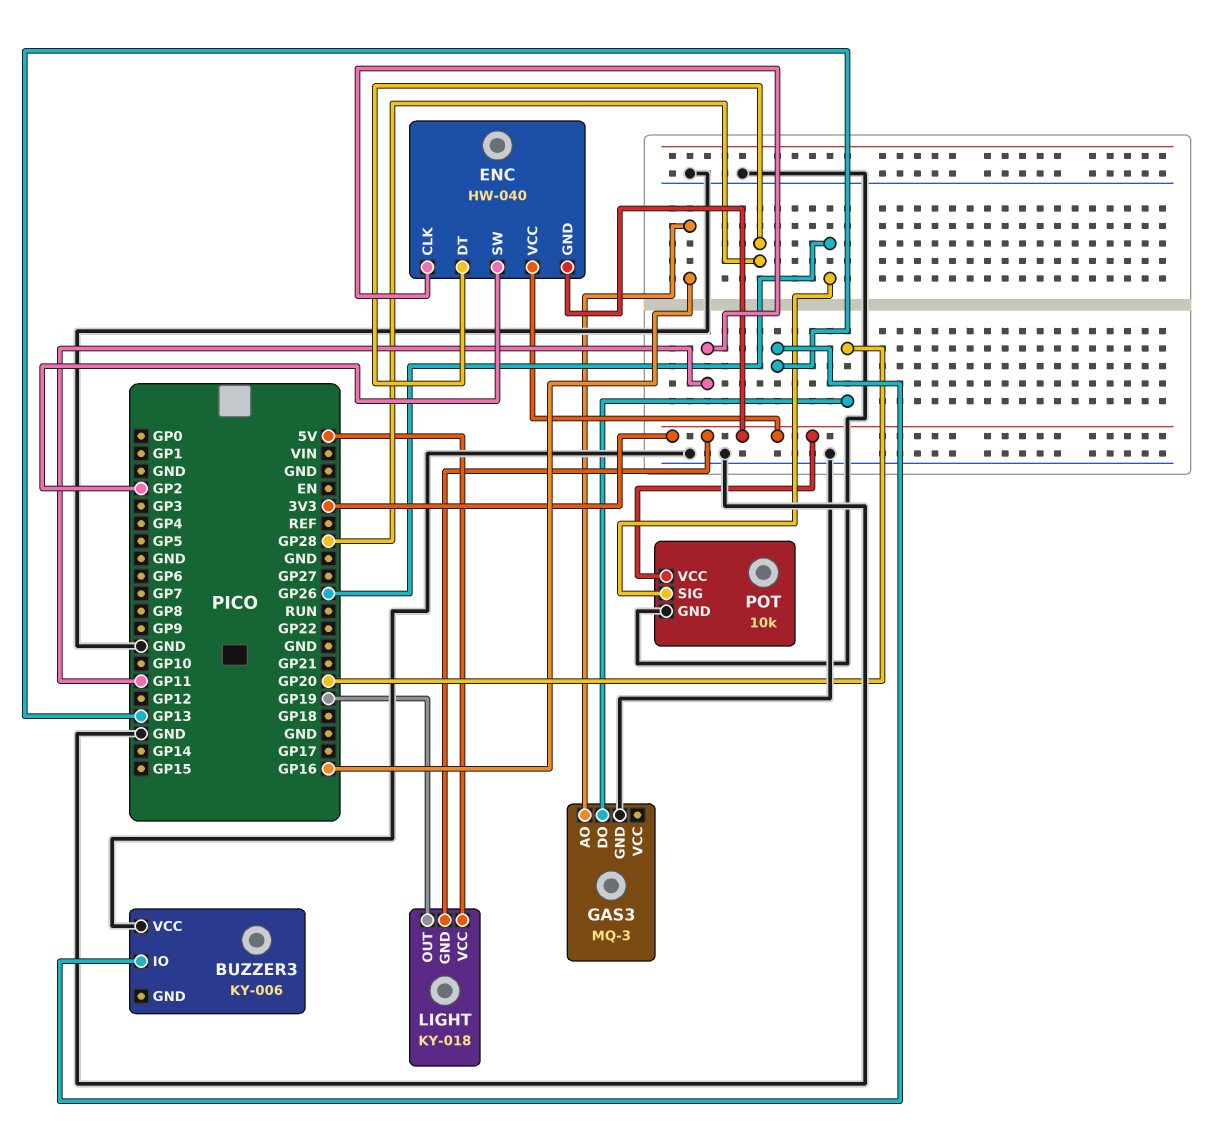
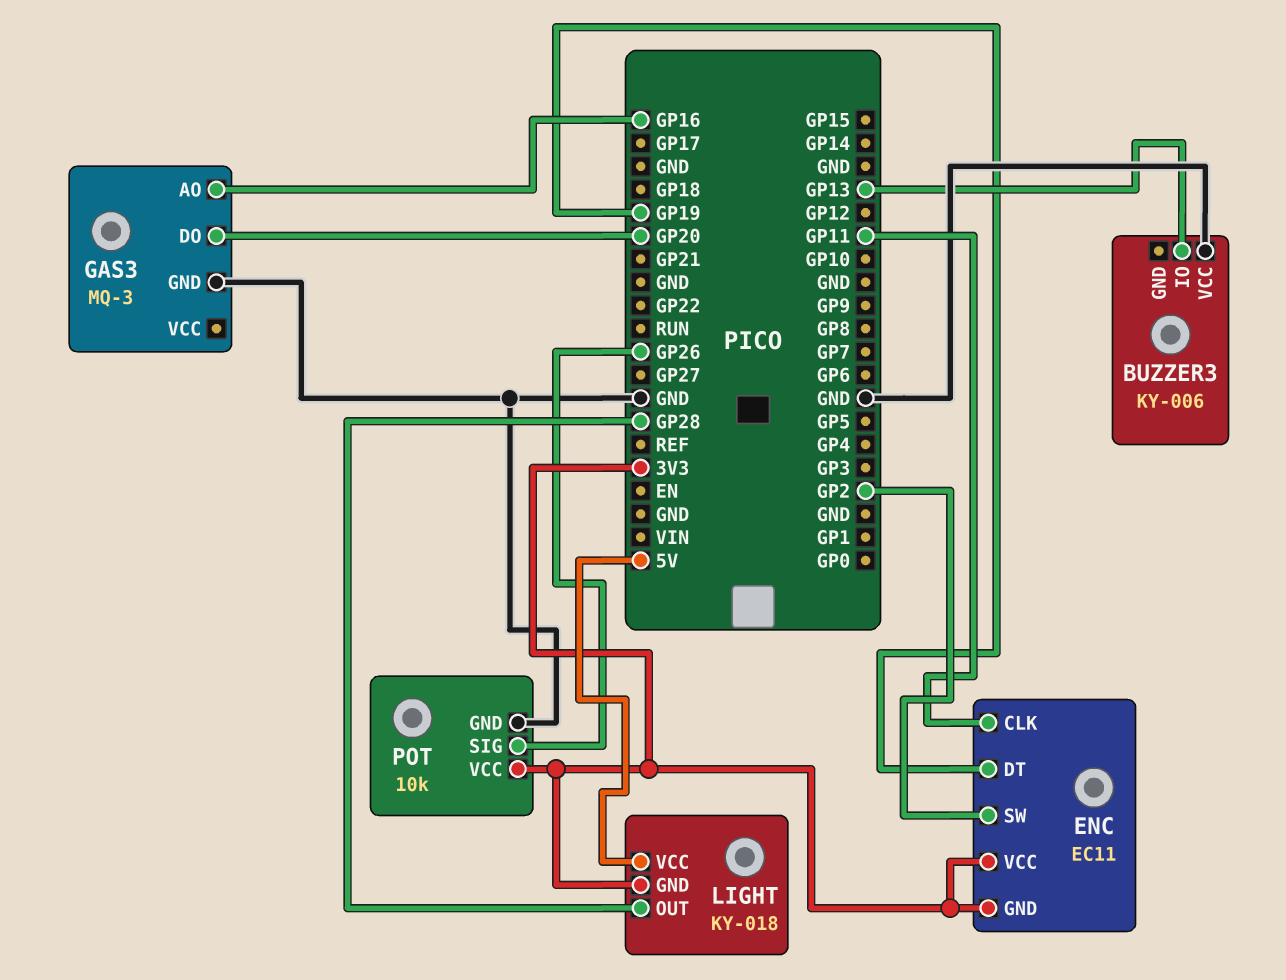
ENC: HW-040 -> EC11
ENC pin DT: GP28 -> GP19
LIGHT pin OUT: GP19 -> GP28

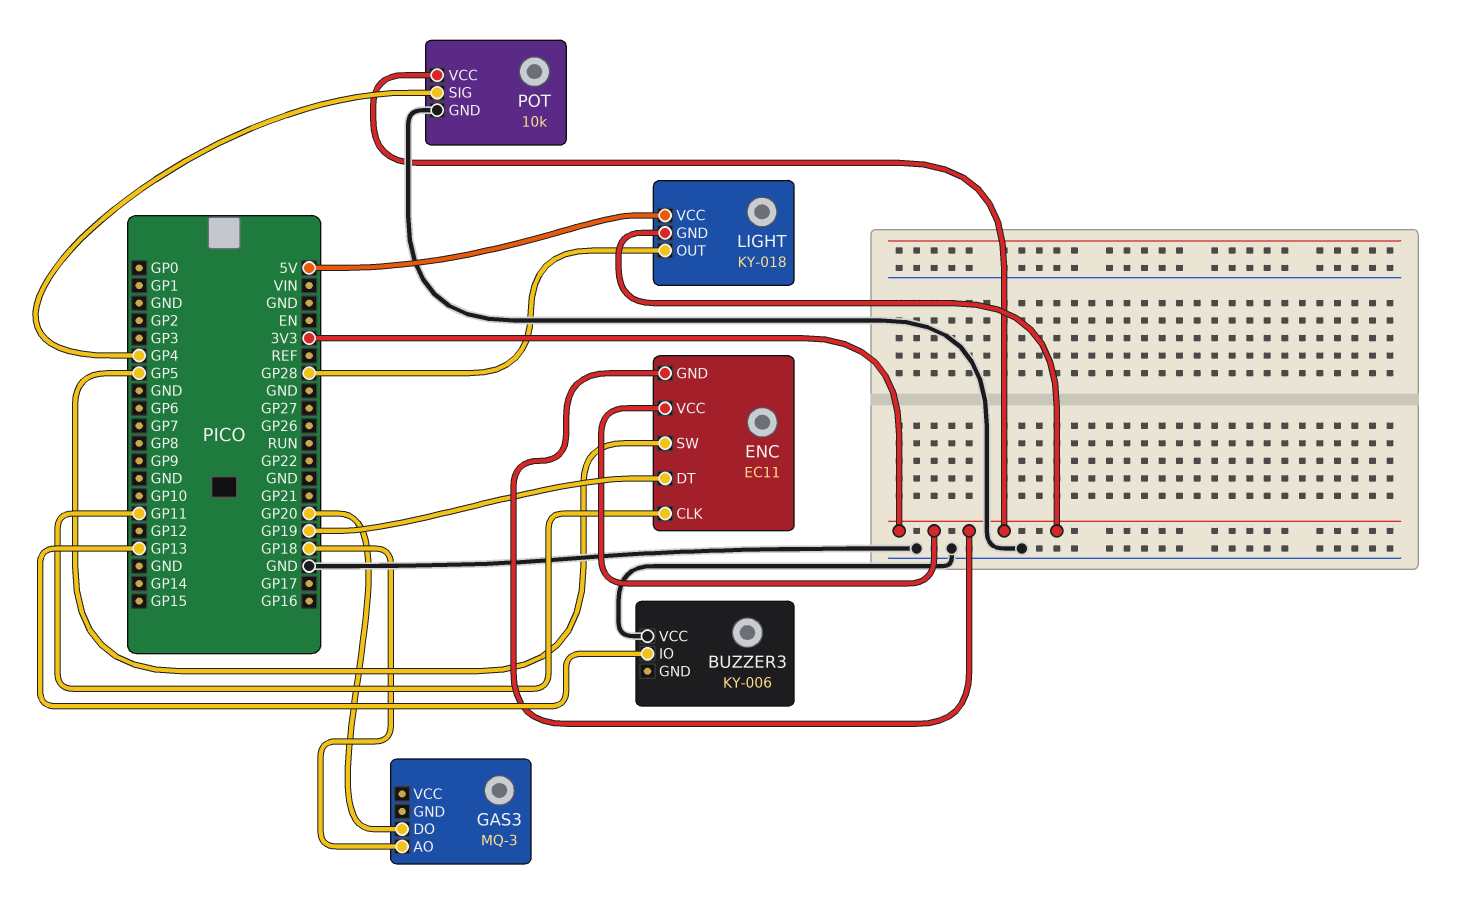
ENC pin SW: GP2 -> GP5
GAS3 pin AO: GP16 -> GP18
GAS3 pin GND: GND -> none
POT pin SIG: GP26 -> GP4

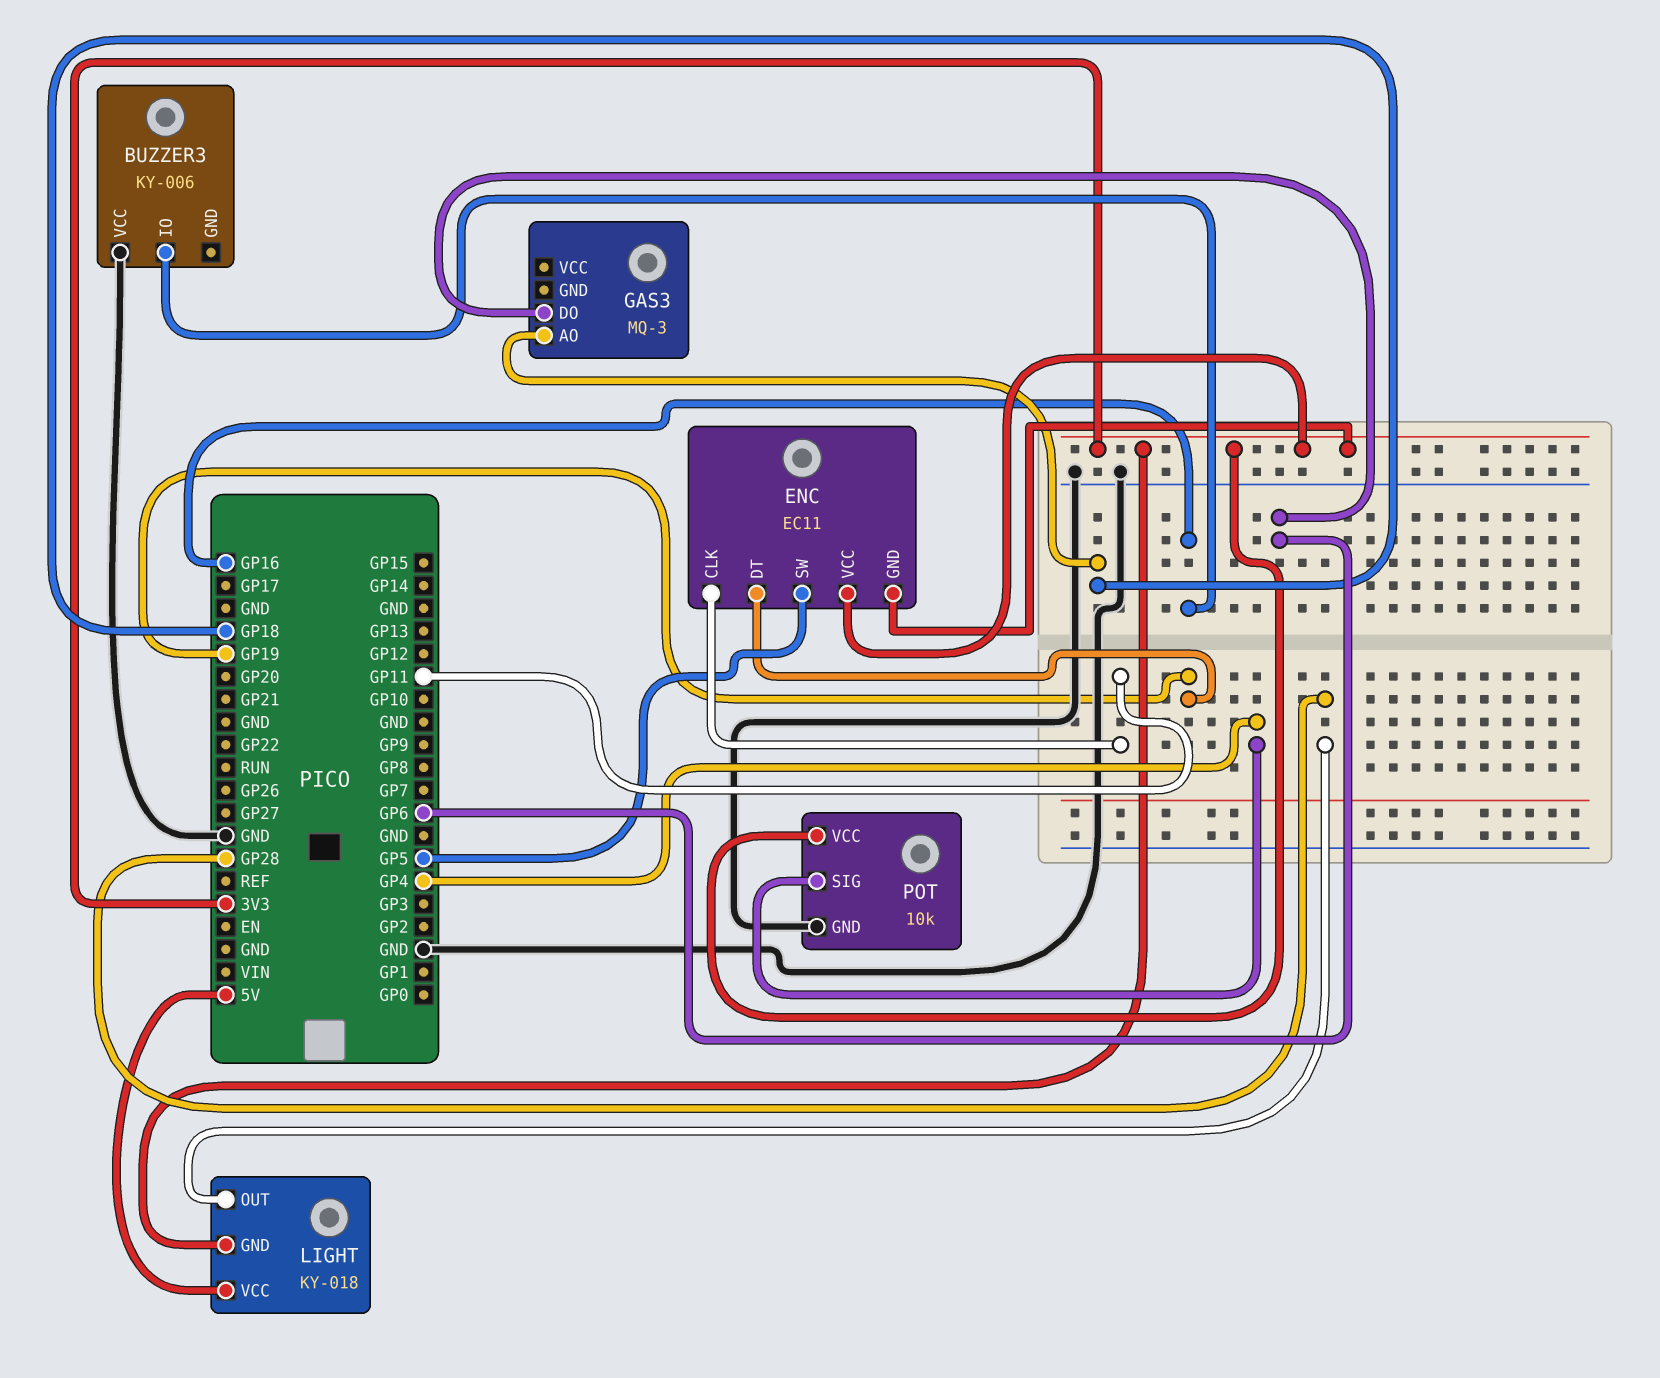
BUZZER3 pin IO: GP13 -> GP16
GAS3 pin DO: GP20 -> GP6

